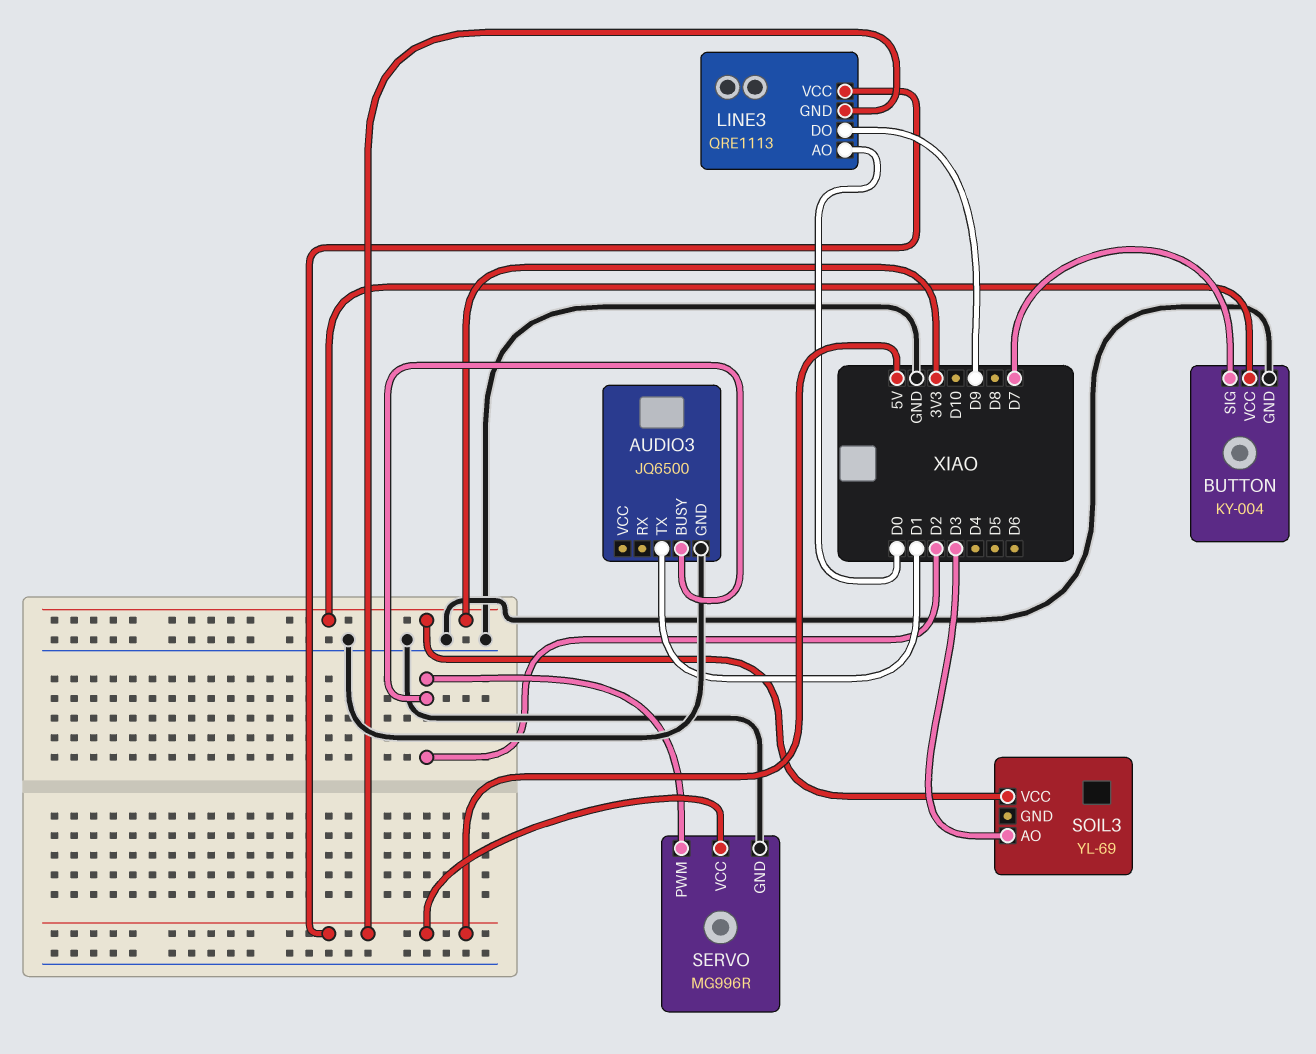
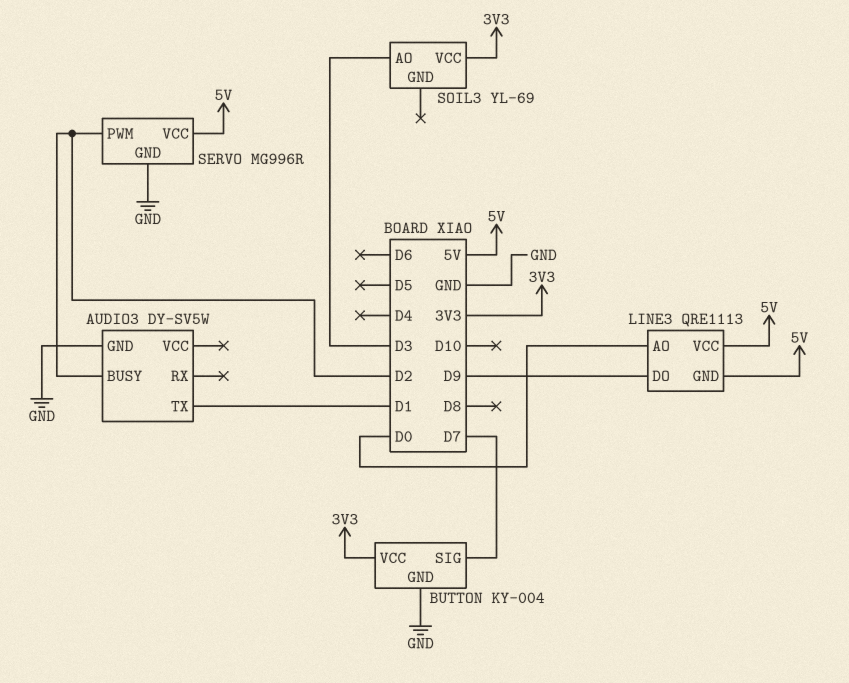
AUDIO3: JQ6500 -> DY-SV5W

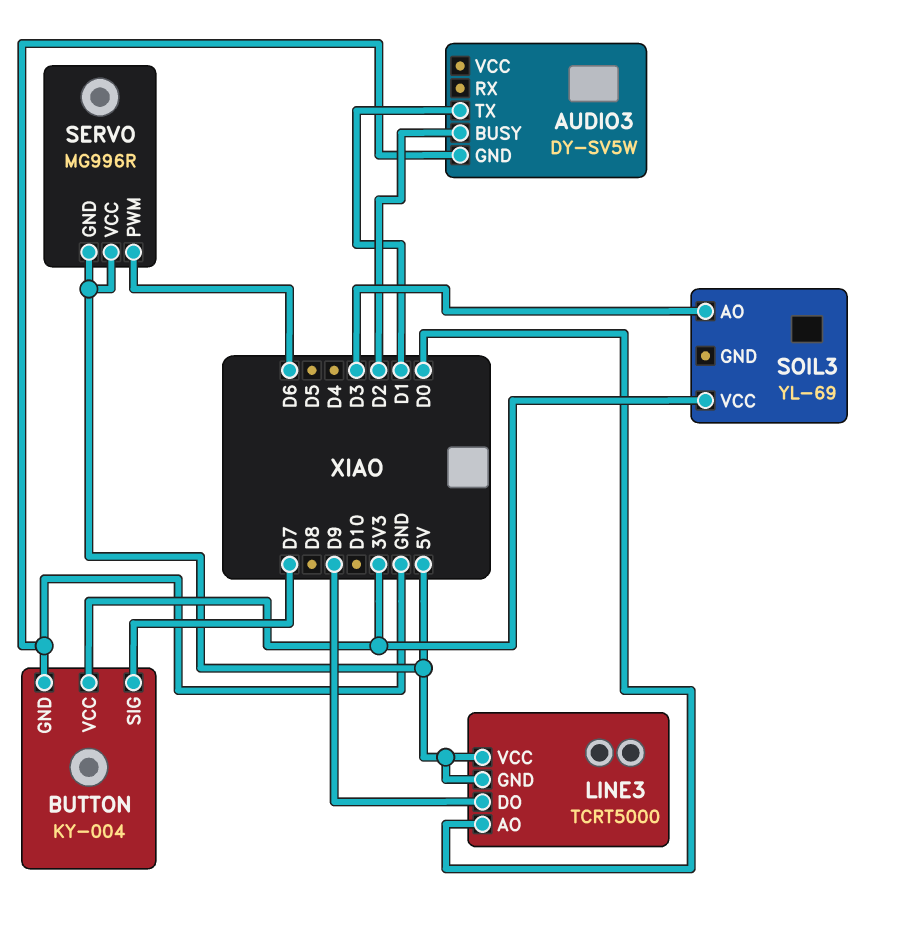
LINE3: QRE1113 -> TCRT5000
SERVO pin GND: GND -> 5V
SERVO pin PWM: D2 -> D6

